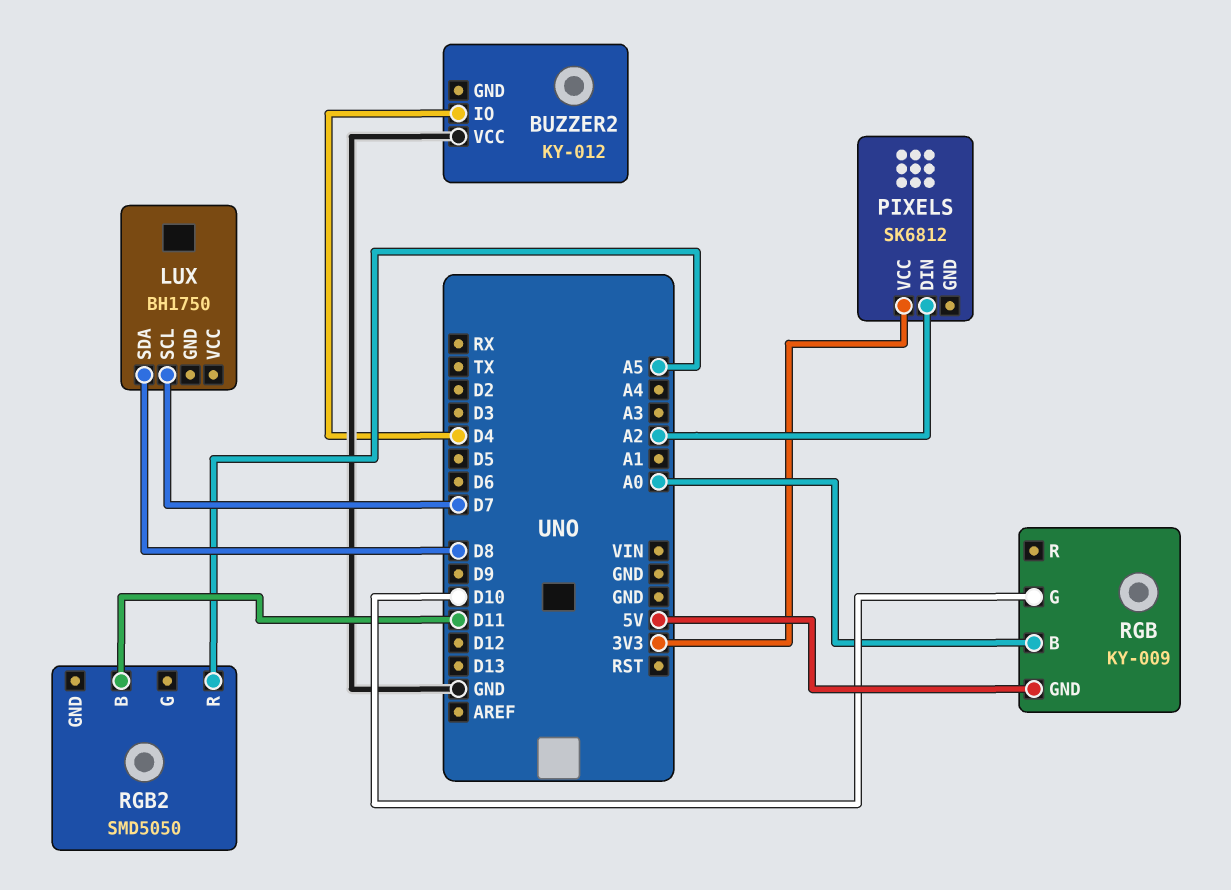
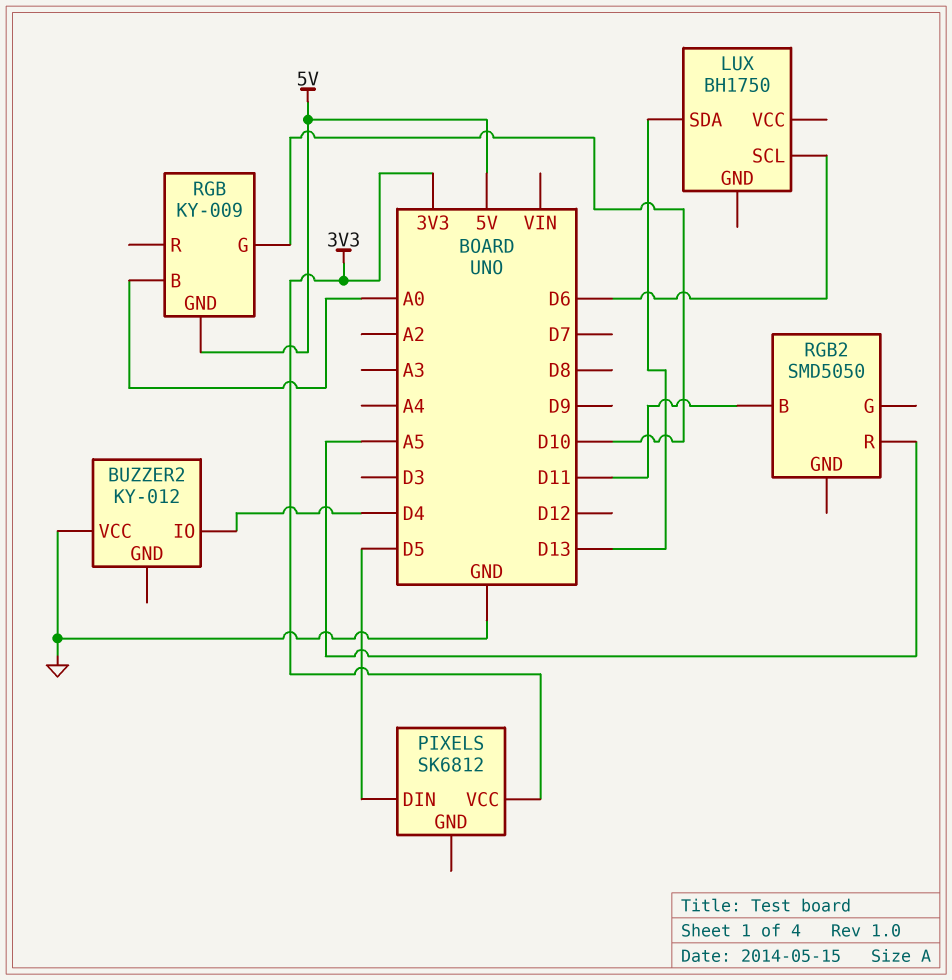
LUX pin SCL: D7 -> D6
LUX pin SDA: D8 -> D13
PIXELS pin DIN: A2 -> D5

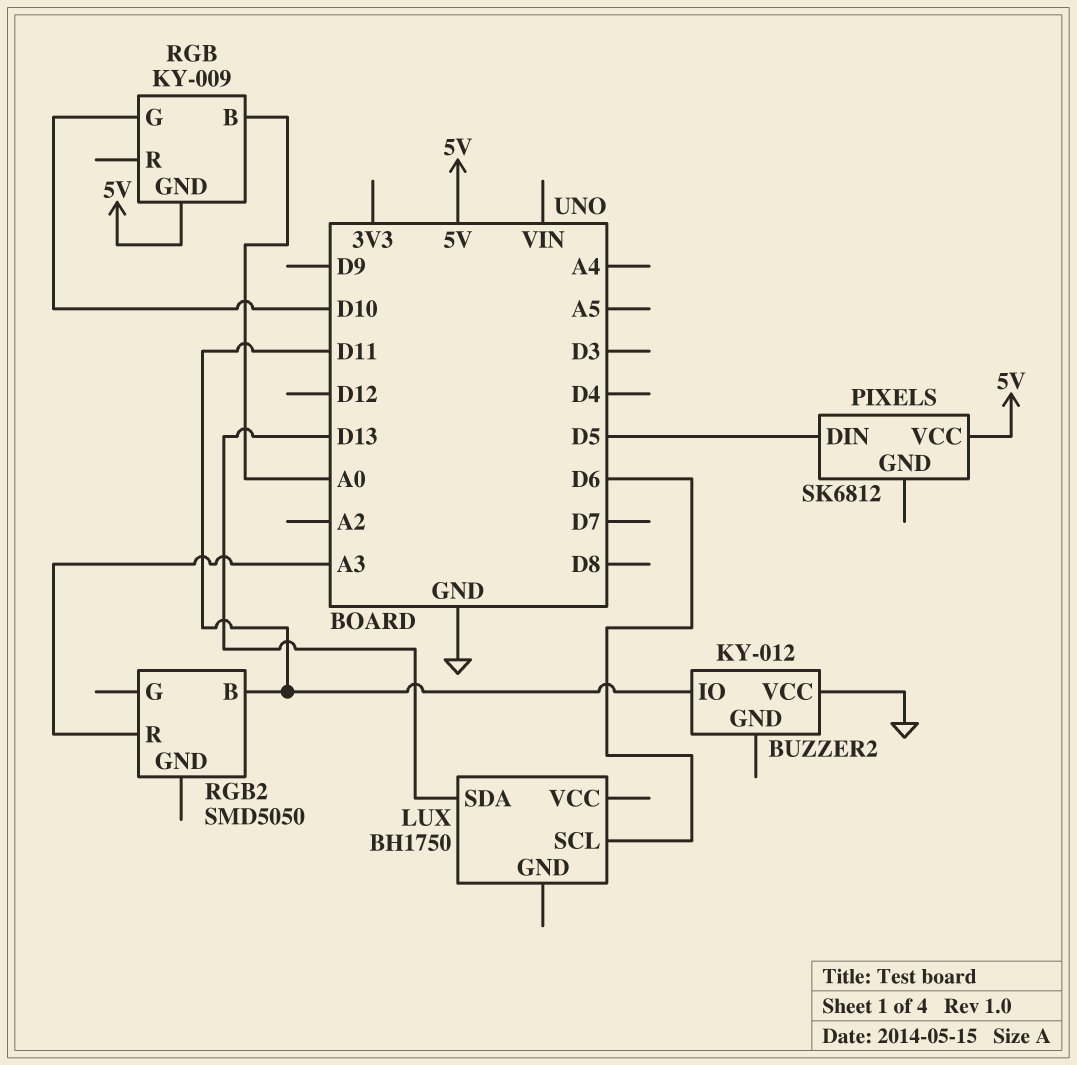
BUZZER2 pin IO: D4 -> D11
PIXELS pin VCC: 3V3 -> 5V
RGB2 pin R: A5 -> A3

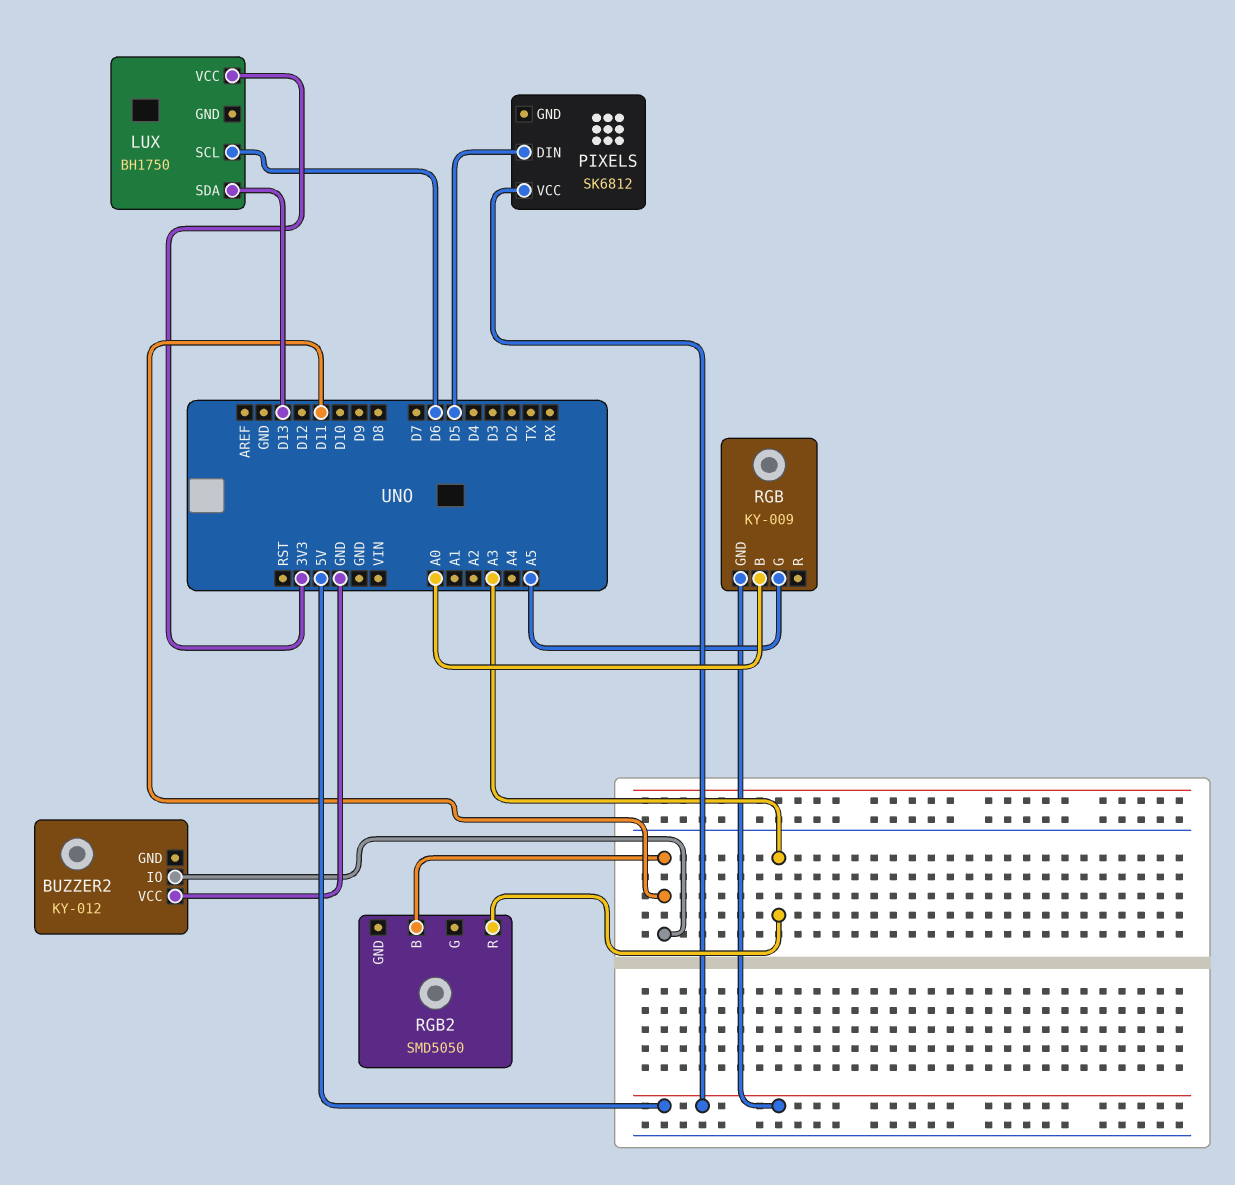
LUX pin VCC: none -> 3V3
RGB pin G: D10 -> A5

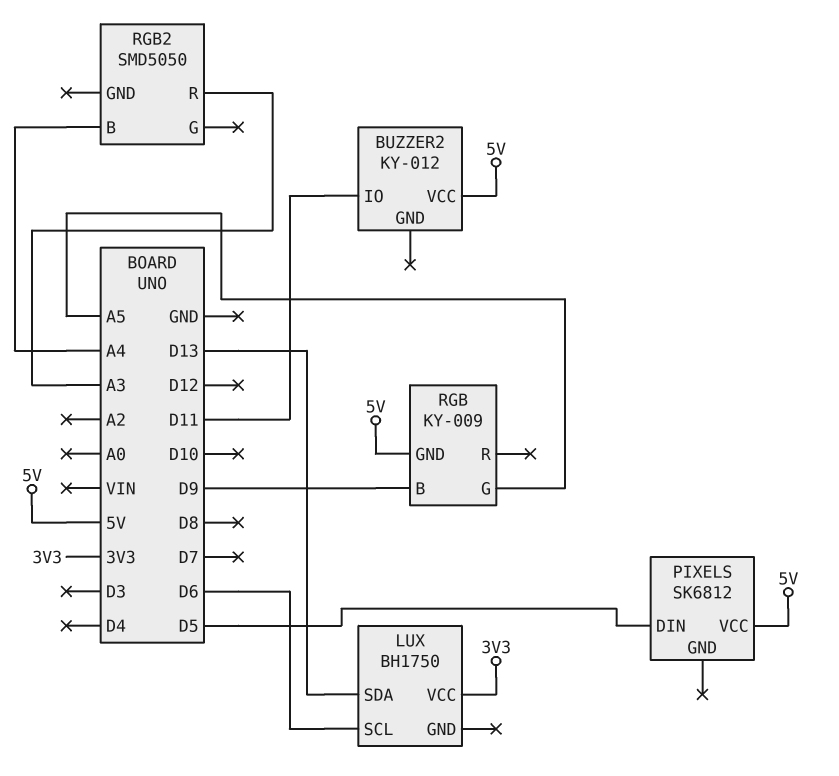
BUZZER2 pin VCC: GND -> 5V
RGB pin B: A0 -> D9
RGB2 pin B: D11 -> A4

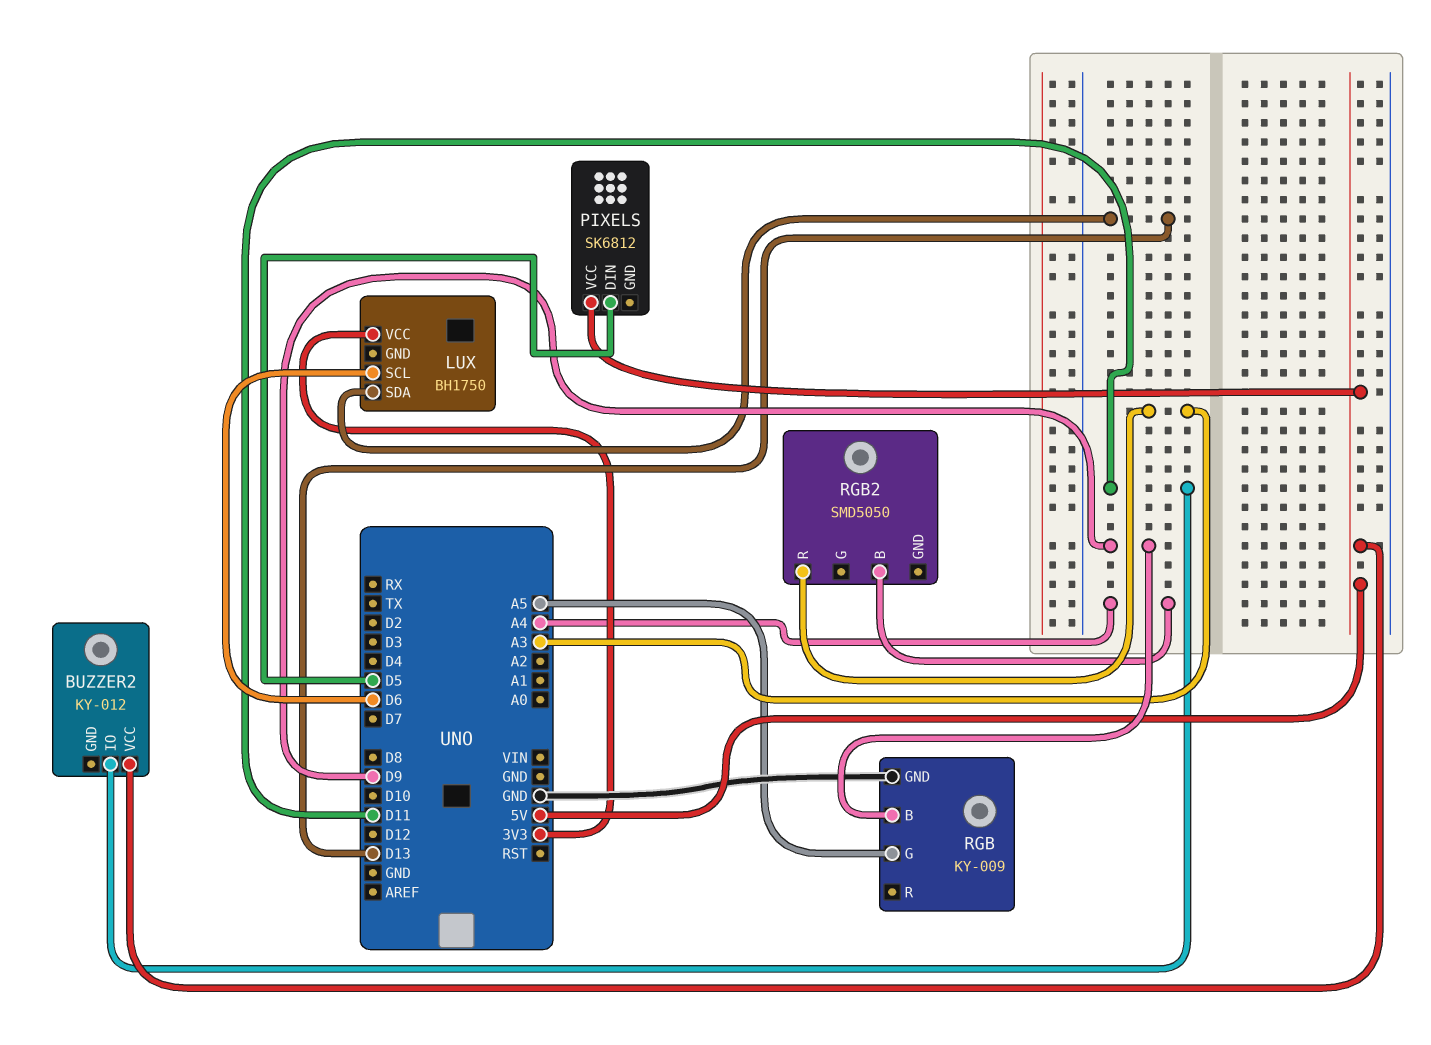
RGB pin GND: 5V -> GND

